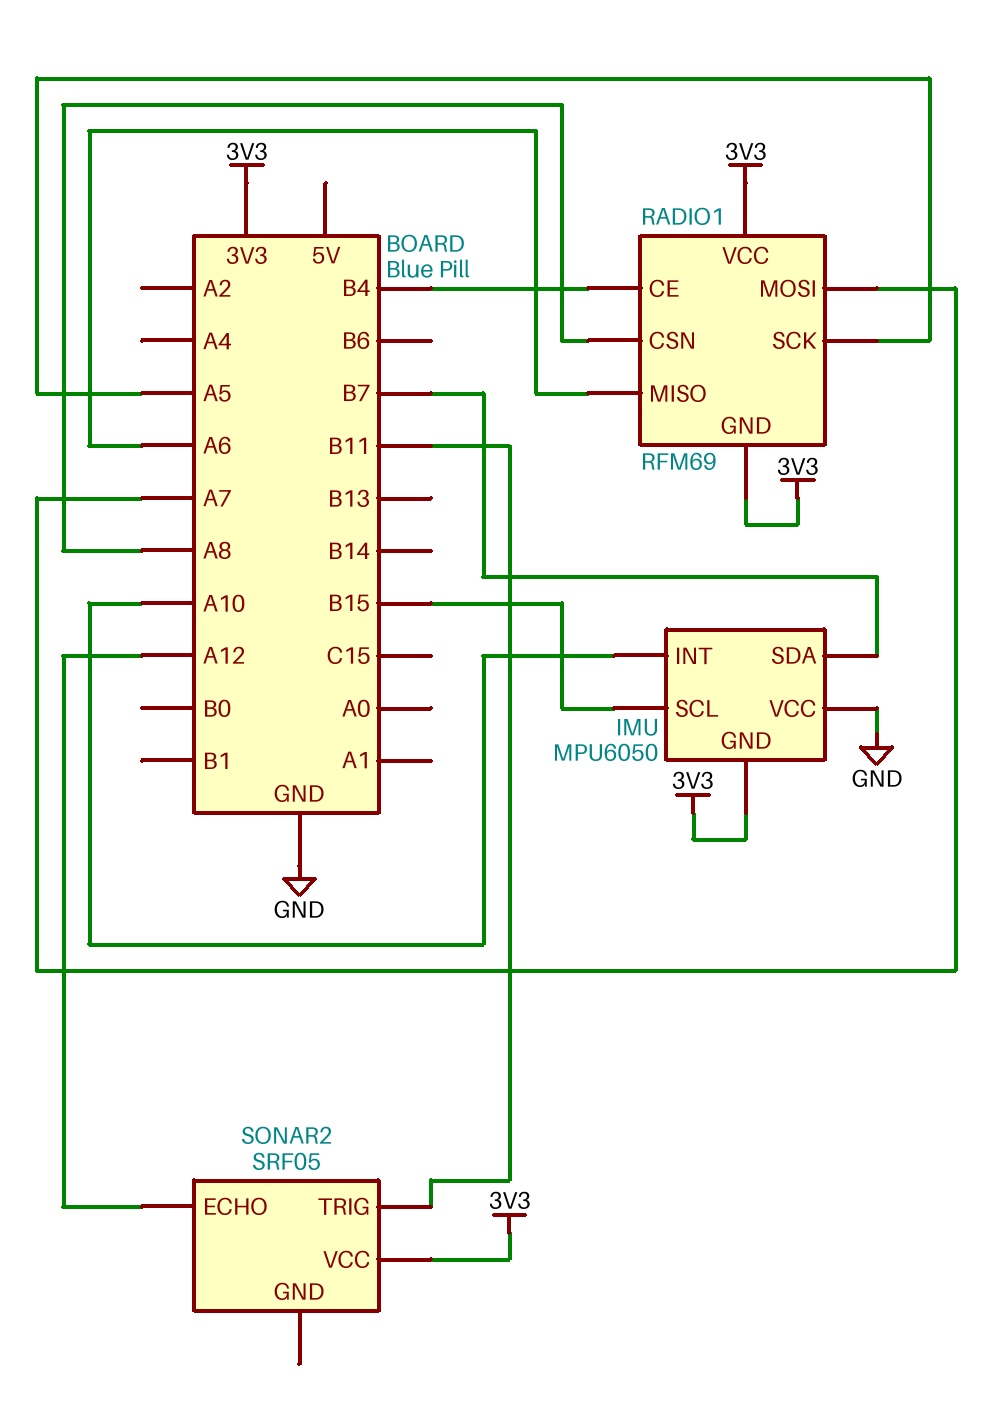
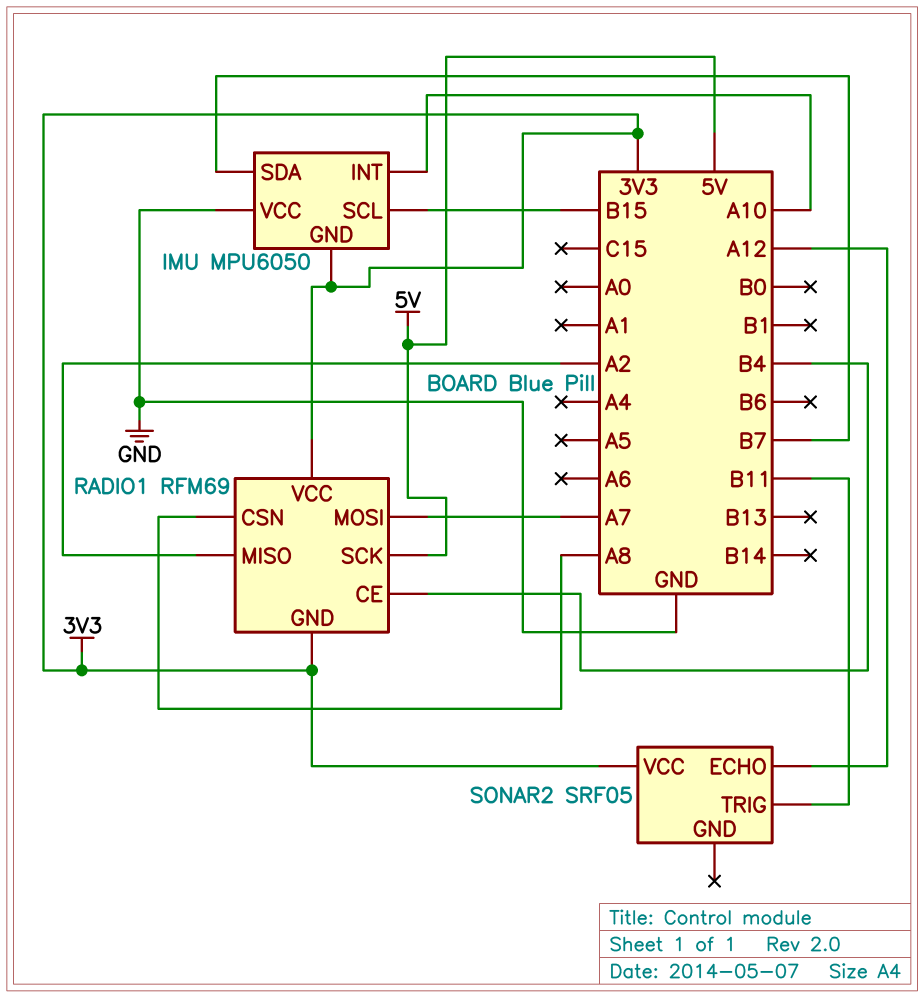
RADIO1 pin MISO: A6 -> A2
RADIO1 pin SCK: A5 -> 5V

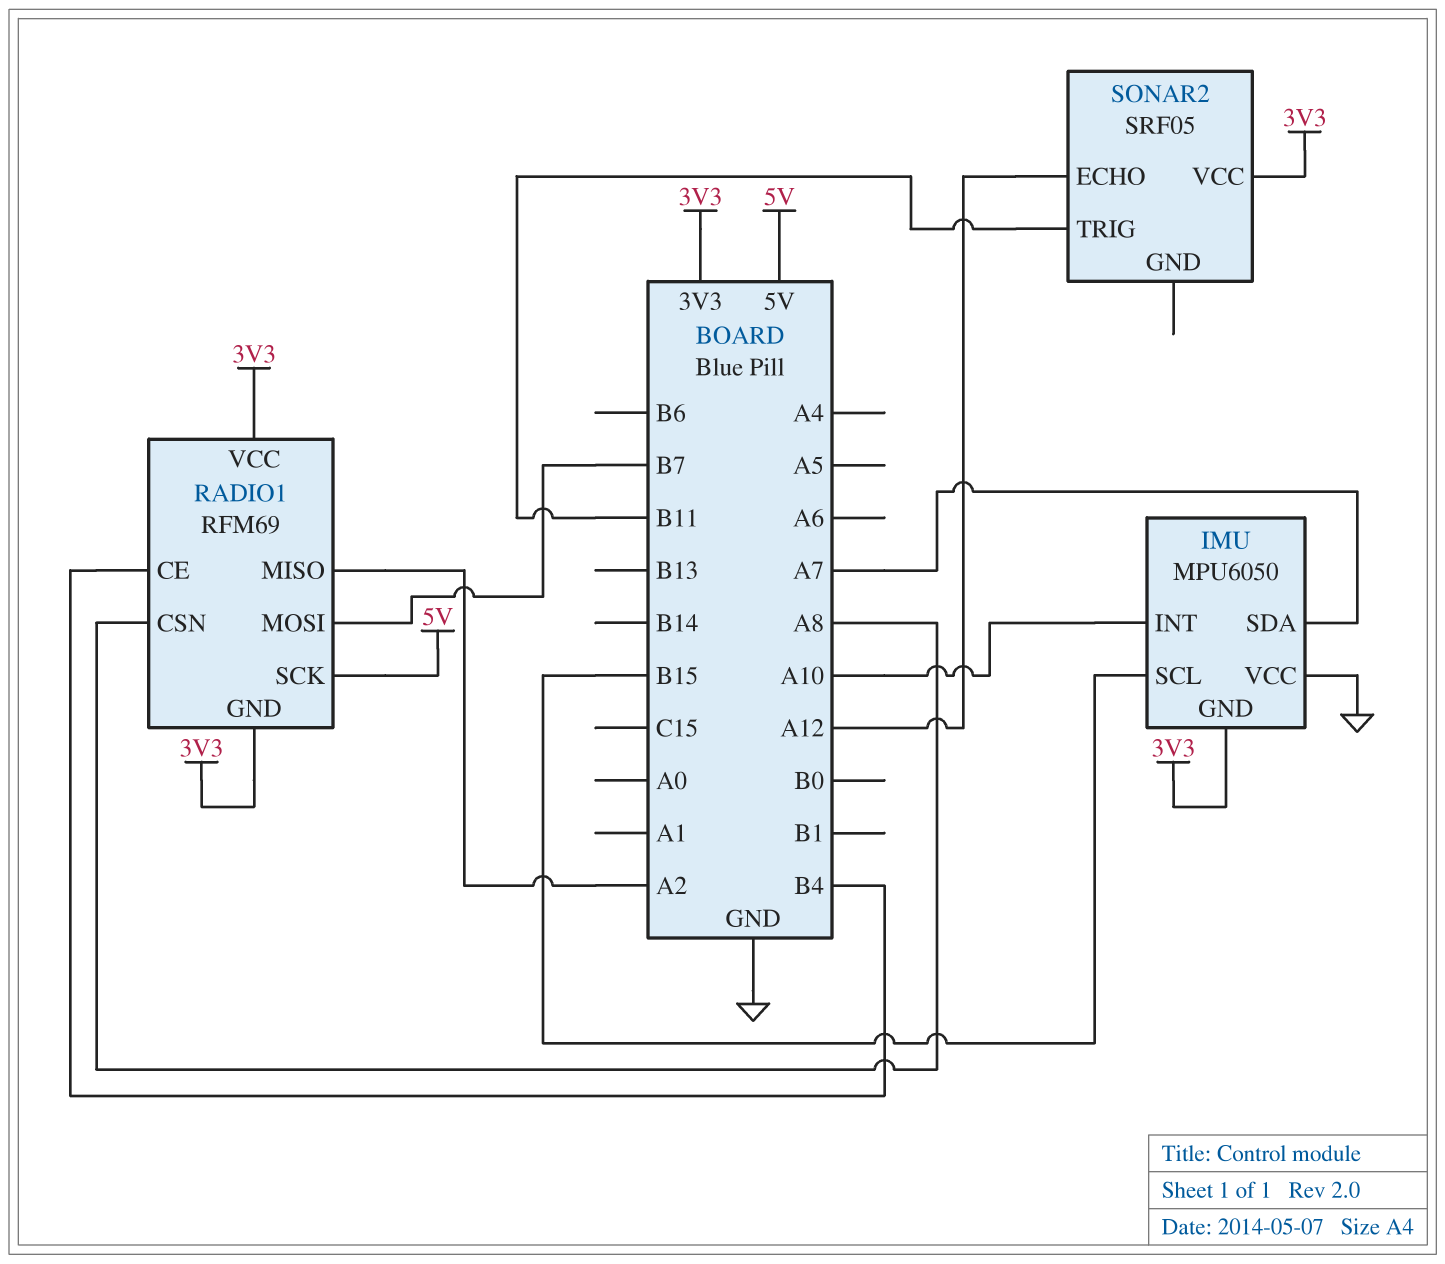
IMU pin SDA: B7 -> A7
RADIO1 pin MOSI: A7 -> B7

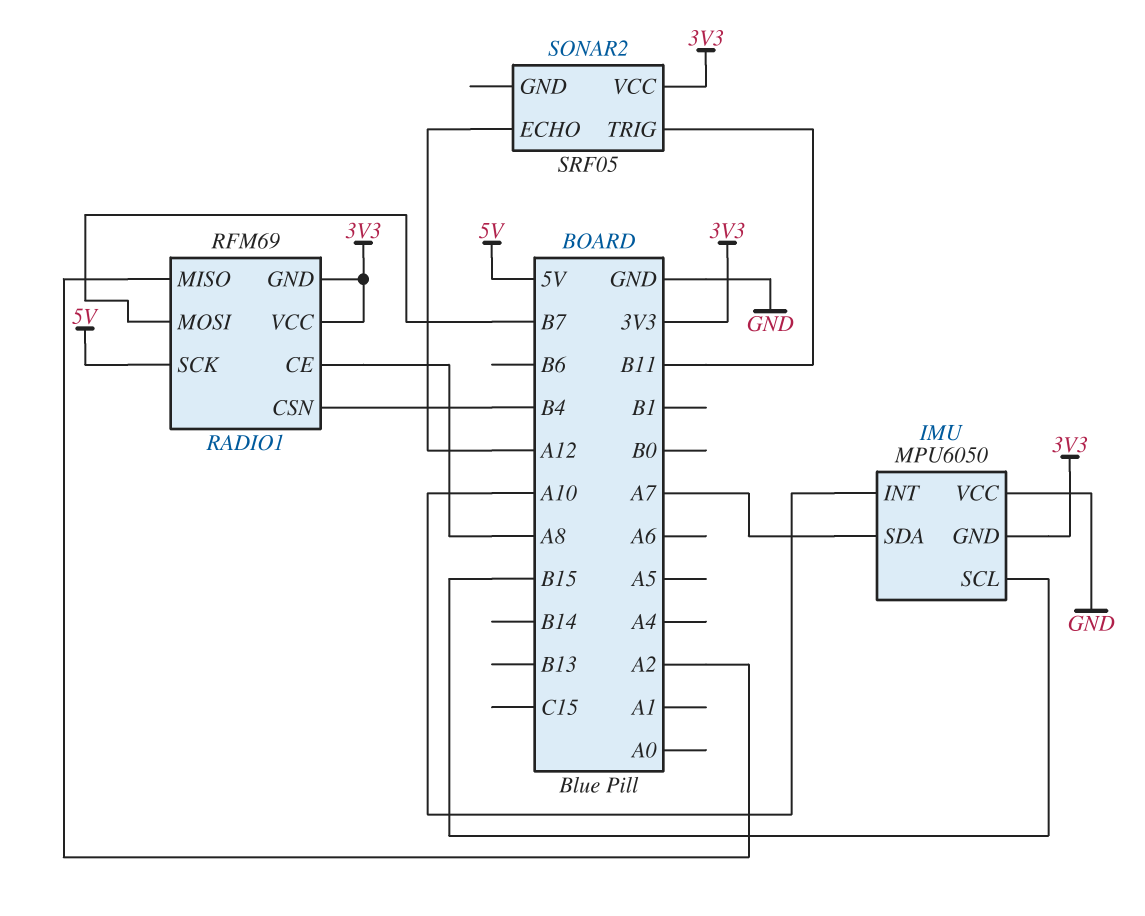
RADIO1 pin CE: B4 -> A8
RADIO1 pin CSN: A8 -> B4

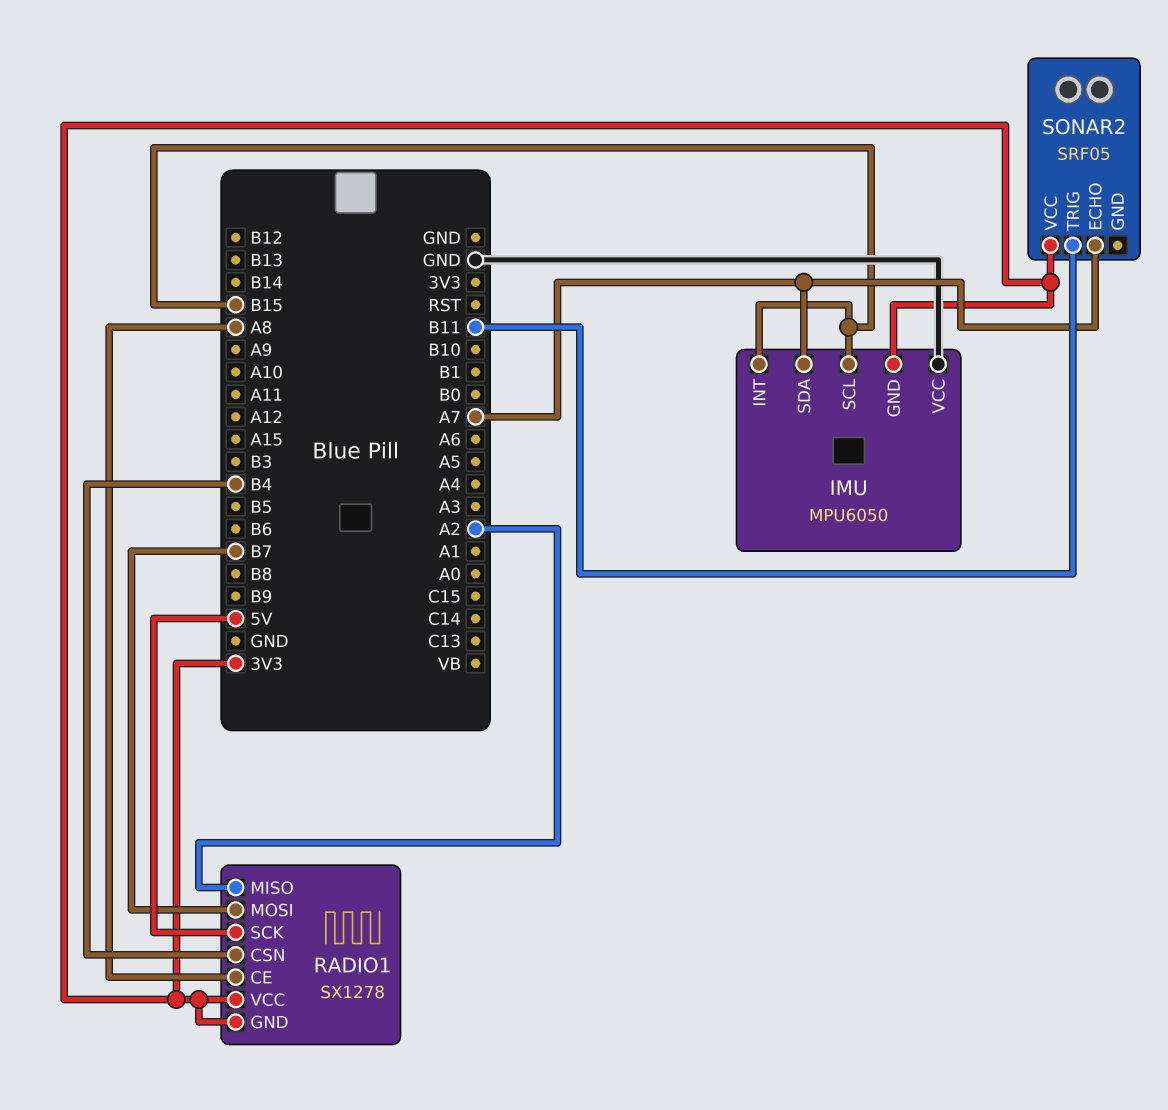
IMU pin INT: A10 -> B15
RADIO1: RFM69 -> SX1278
SONAR2 pin ECHO: A12 -> A7

